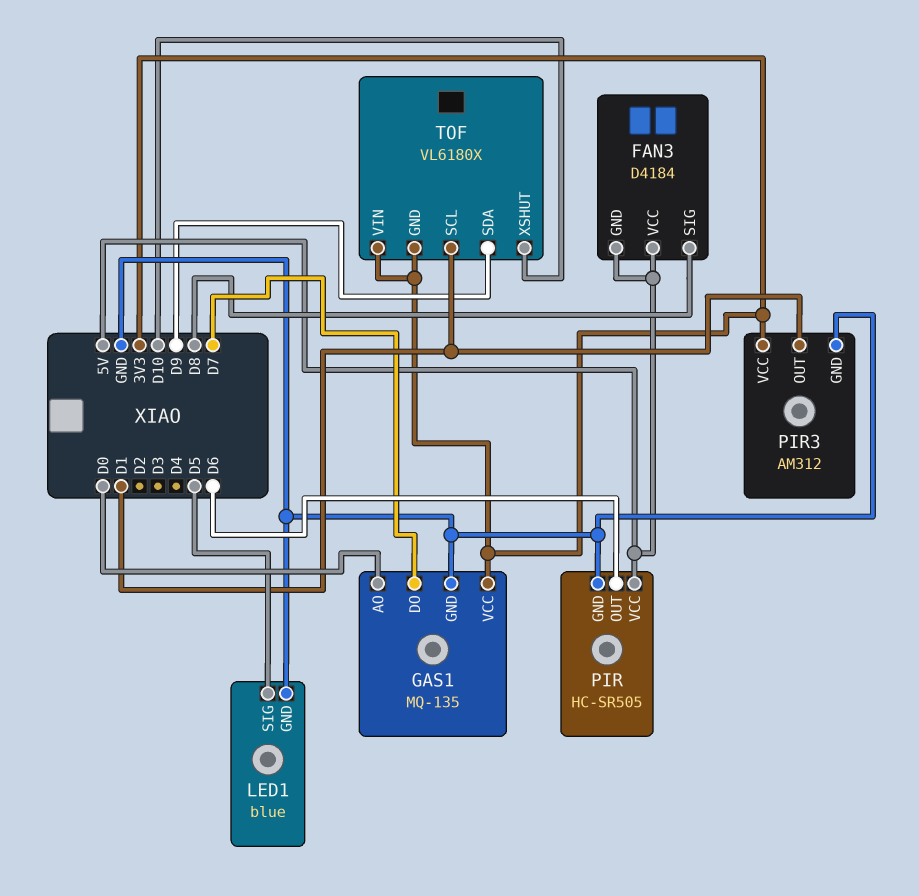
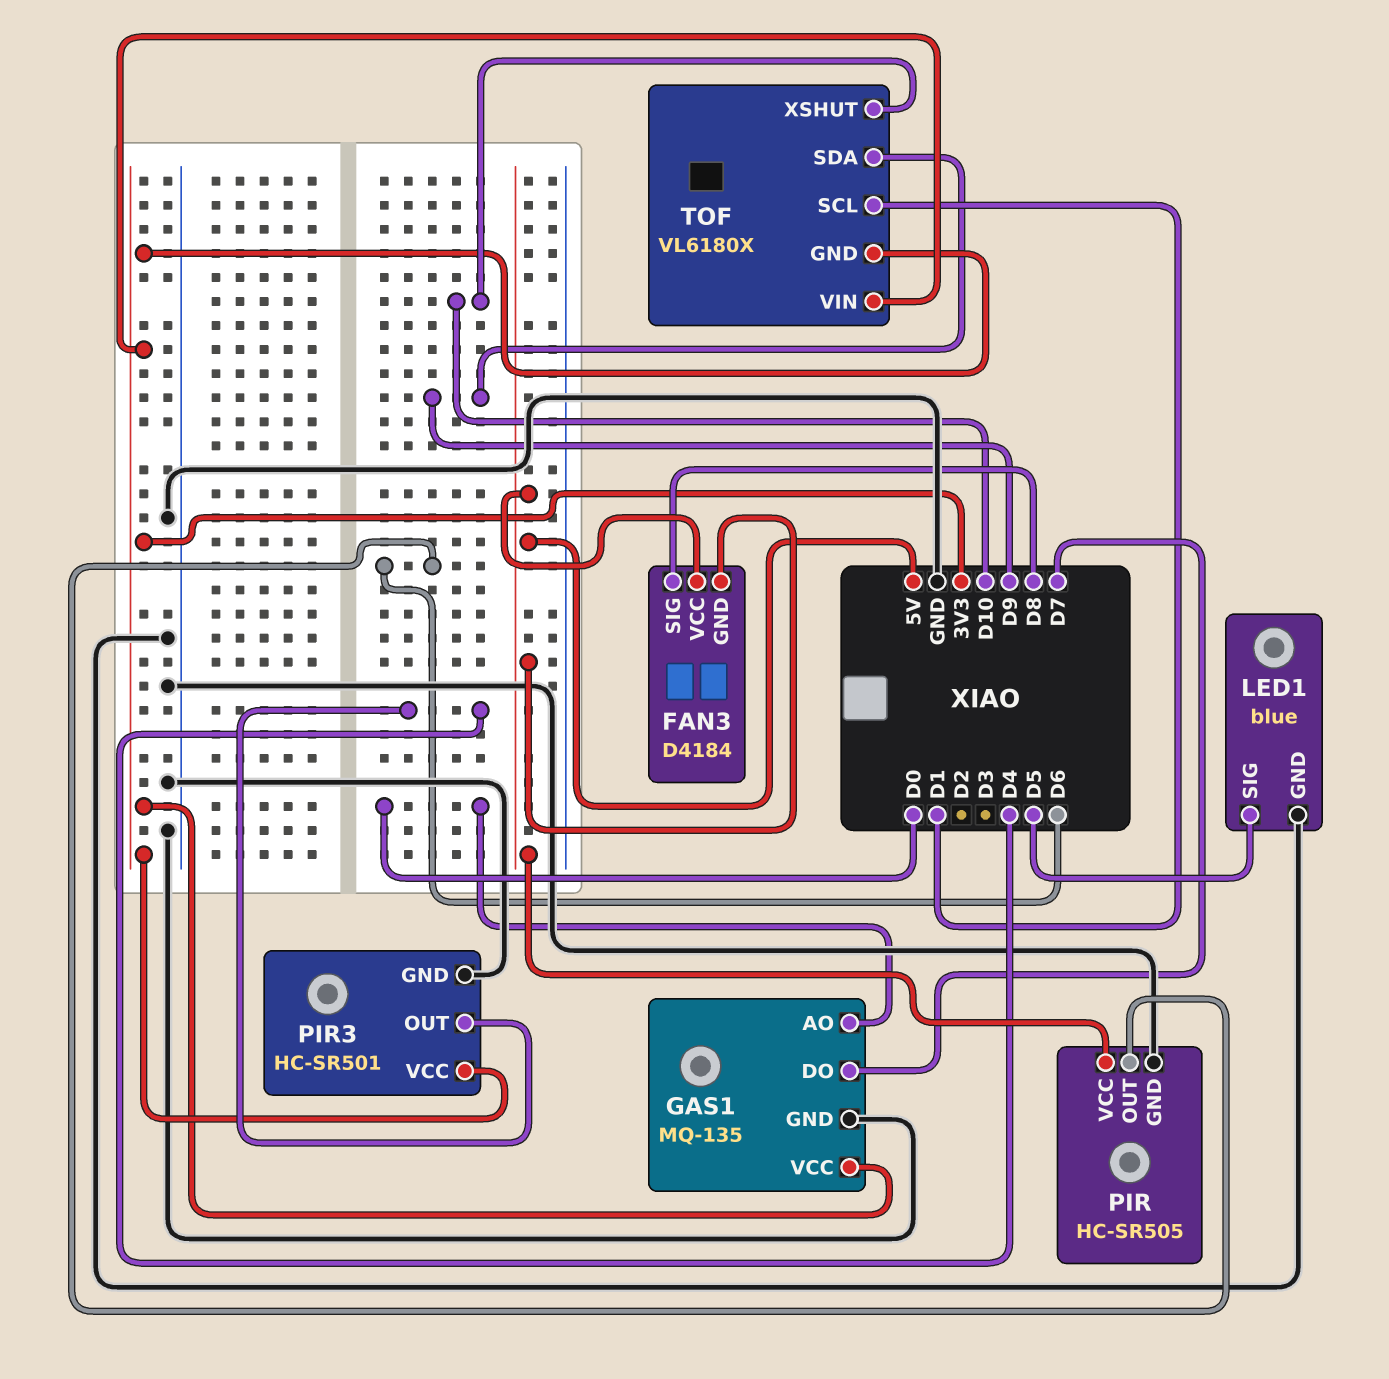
PIR3: AM312 -> HC-SR501
PIR3 pin OUT: D1 -> D4

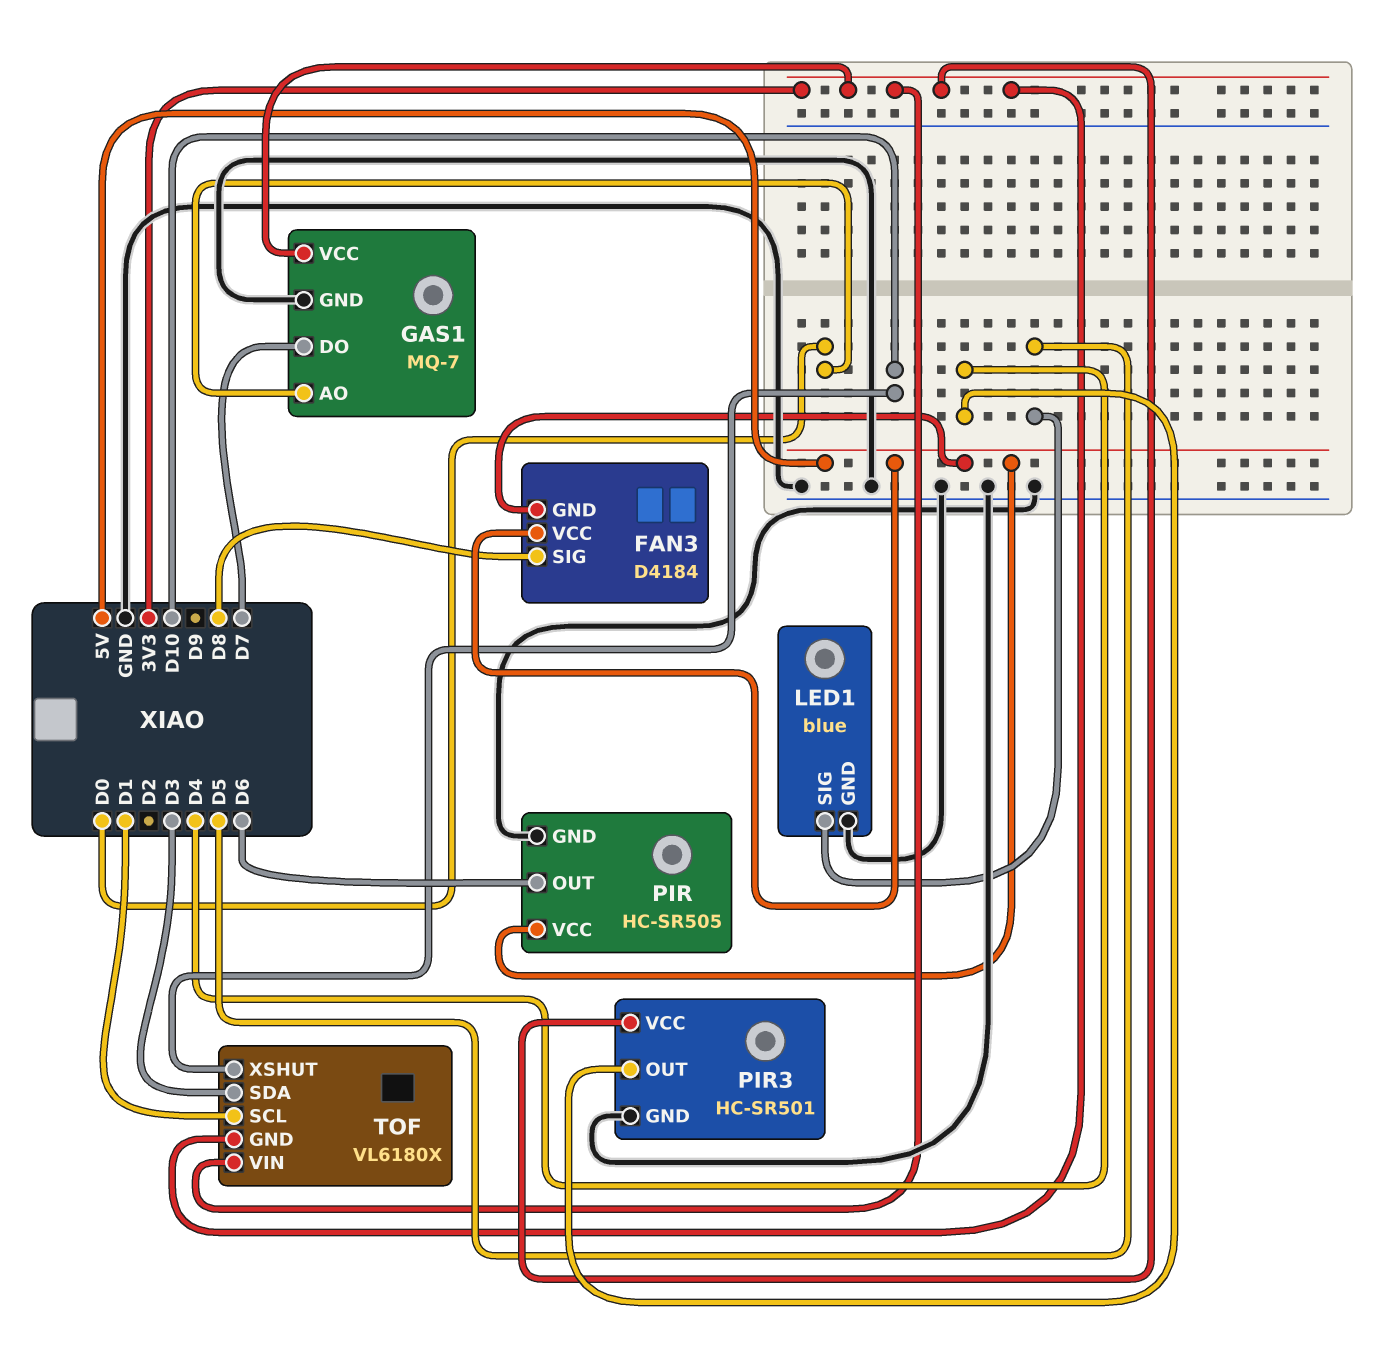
GAS1: MQ-135 -> MQ-7
TOF pin SDA: D9 -> D3

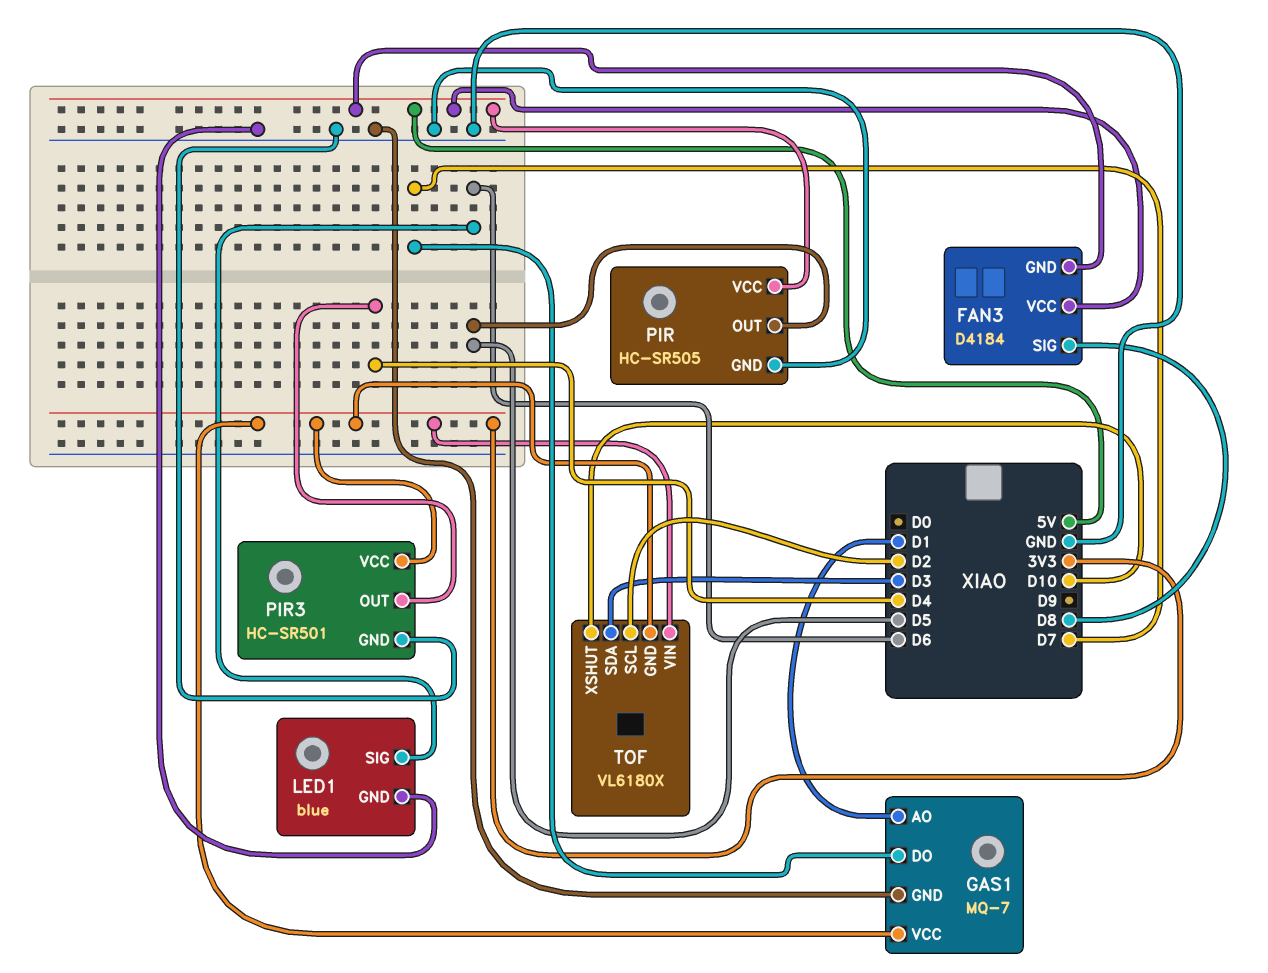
GAS1 pin AO: D0 -> D1
LED1 pin SIG: D5 -> D6
PIR pin OUT: D6 -> D5
TOF pin SCL: D1 -> D2

